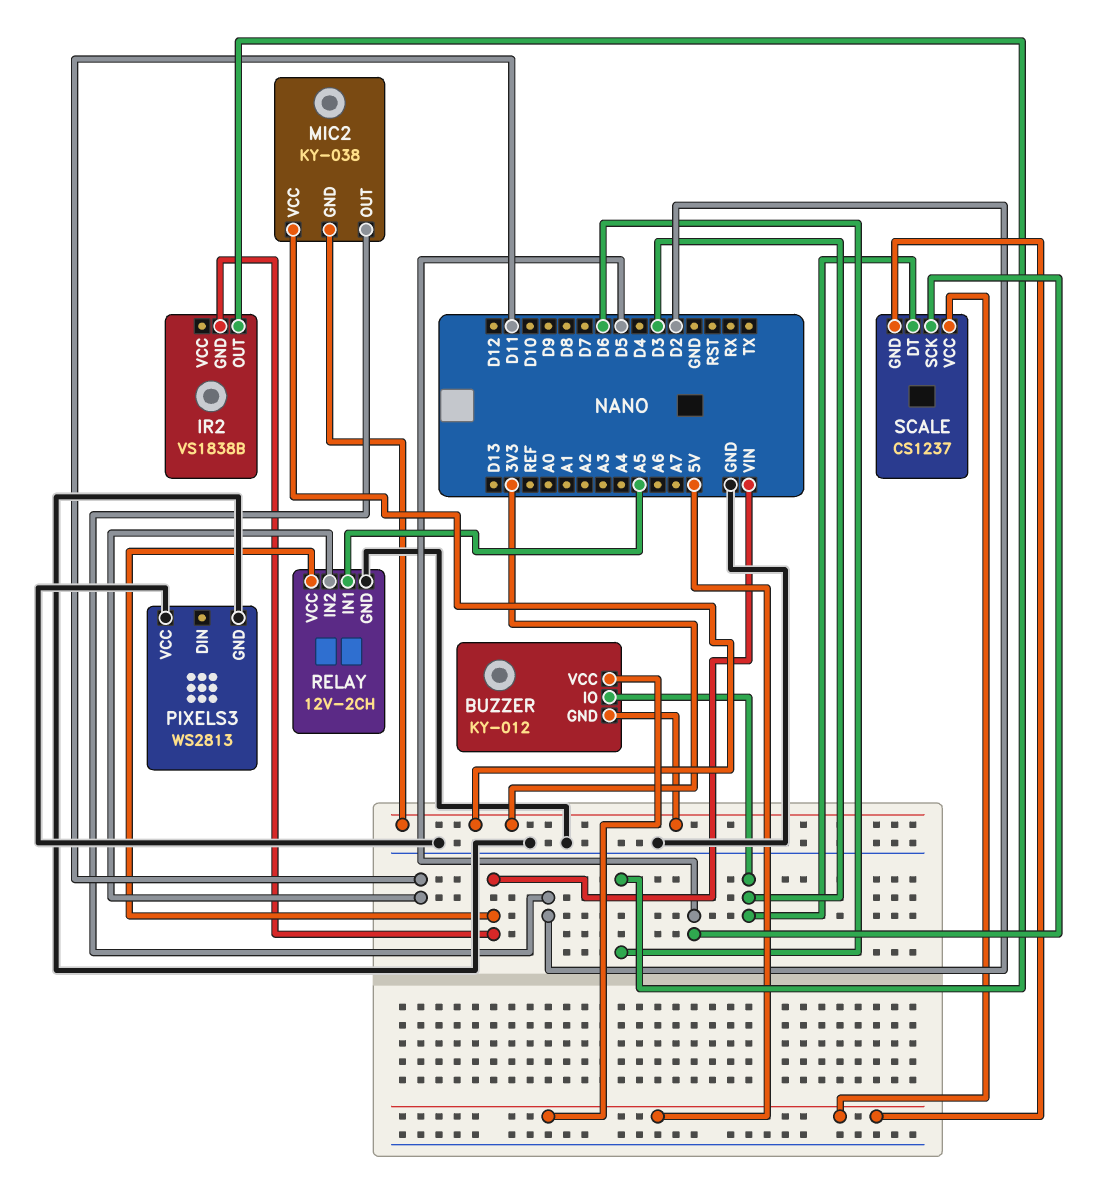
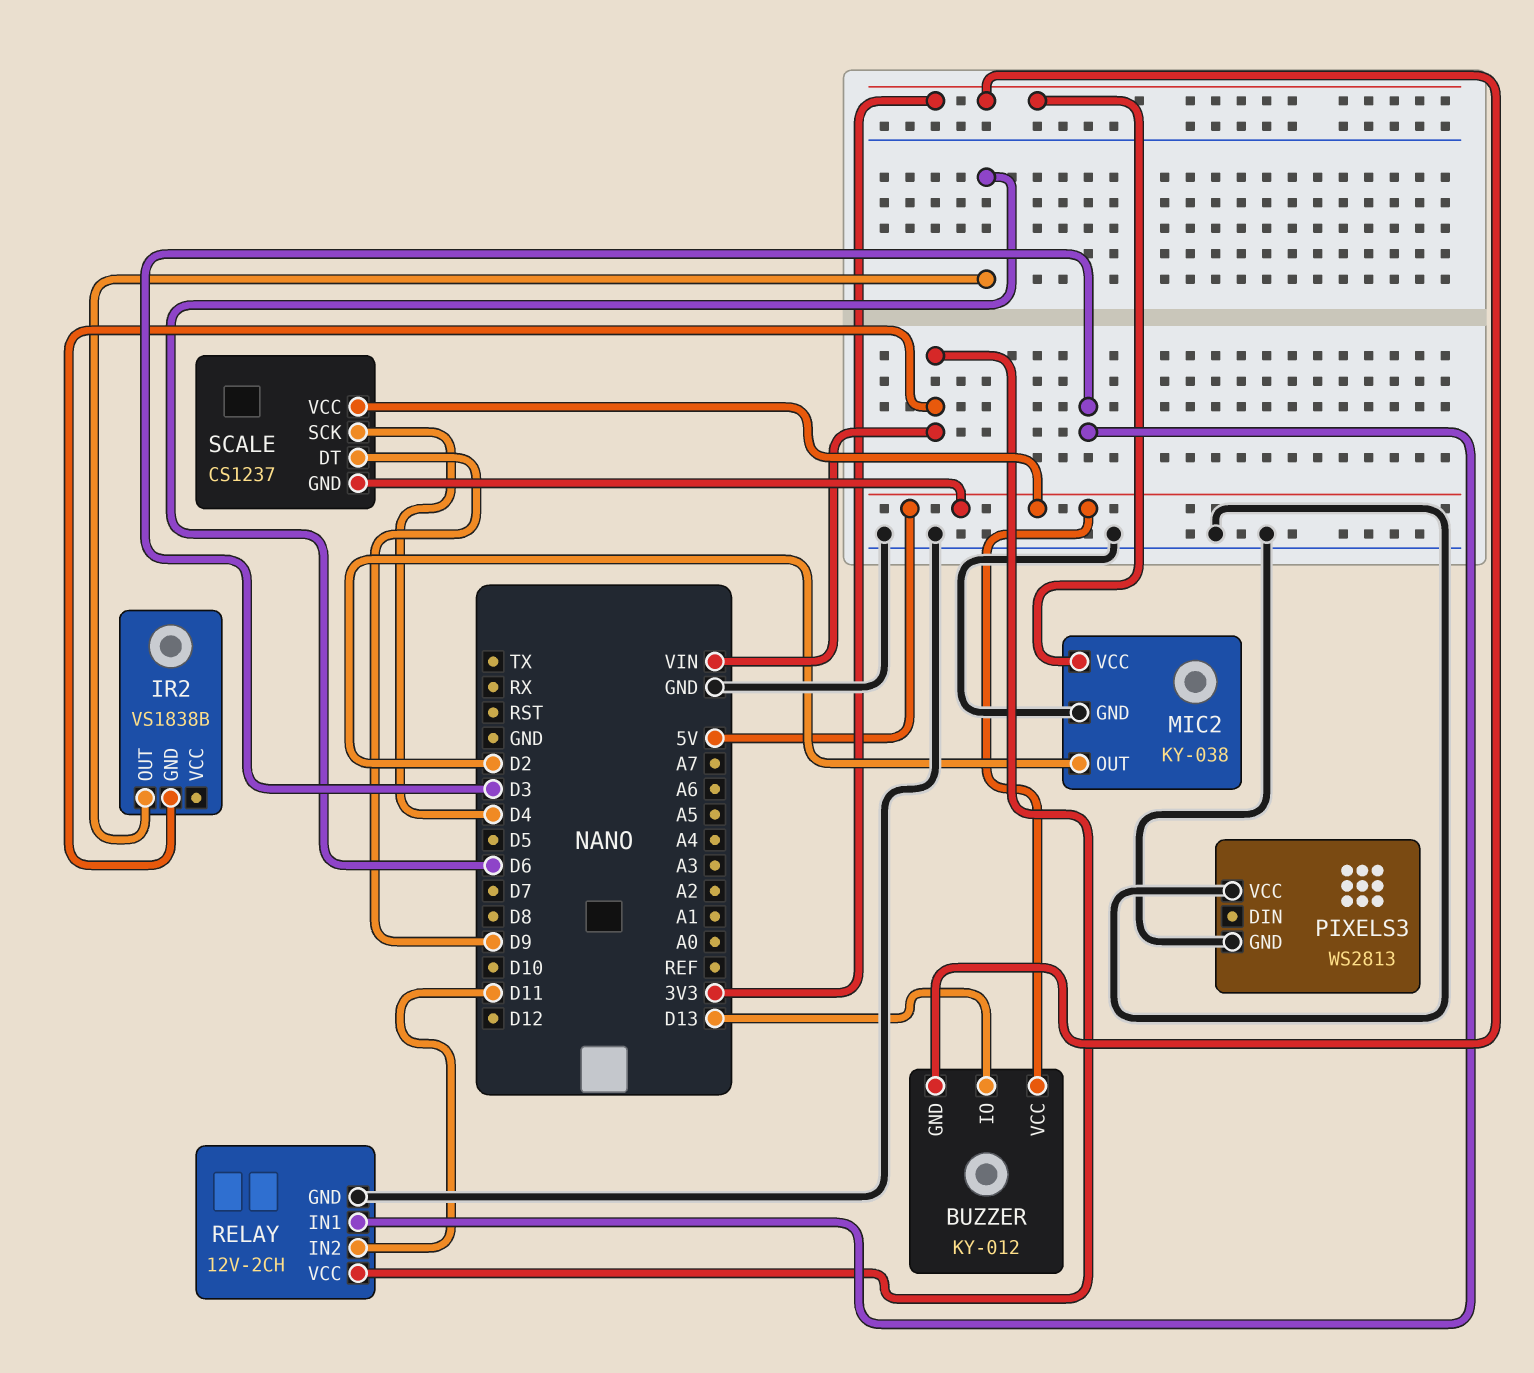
BUZZER pin IO: D3 -> D13
MIC2 pin GND: 3V3 -> GND
RELAY pin IN1: A5 -> D3
SCALE pin DT: D3 -> D9
SCALE pin SCK: D5 -> D4

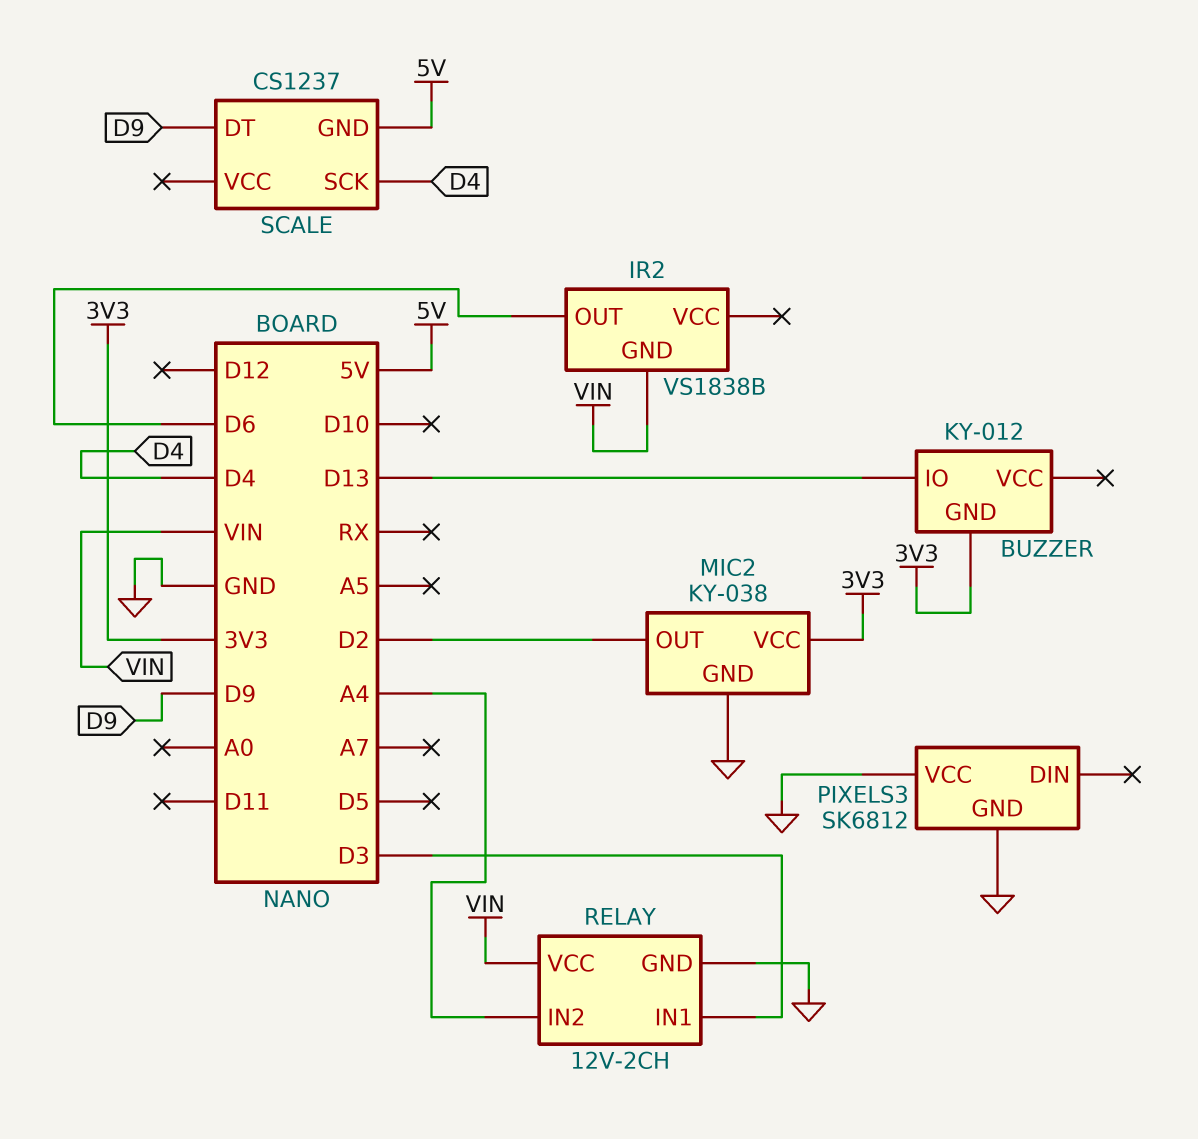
BUZZER pin VCC: 5V -> none
PIXELS3: WS2813 -> SK6812
RELAY pin IN2: D11 -> A4
SCALE pin VCC: 5V -> none

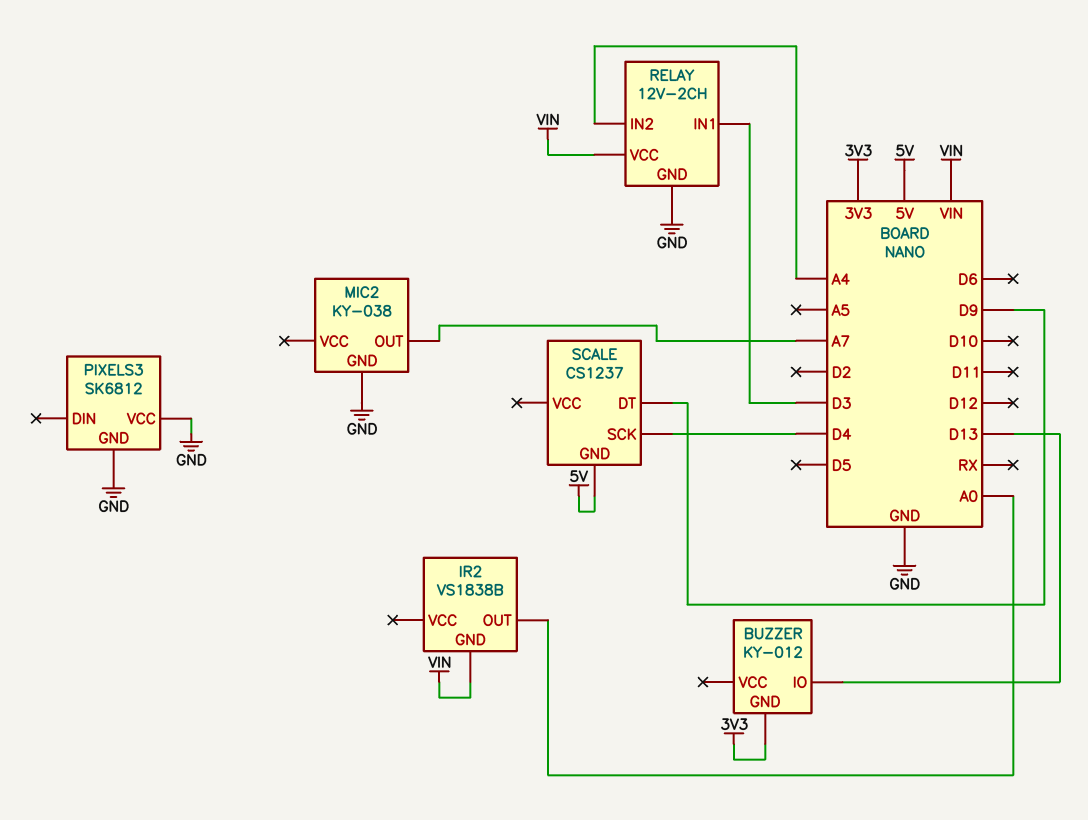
IR2 pin OUT: D6 -> A0
MIC2 pin OUT: D2 -> A7
MIC2 pin VCC: 3V3 -> none

